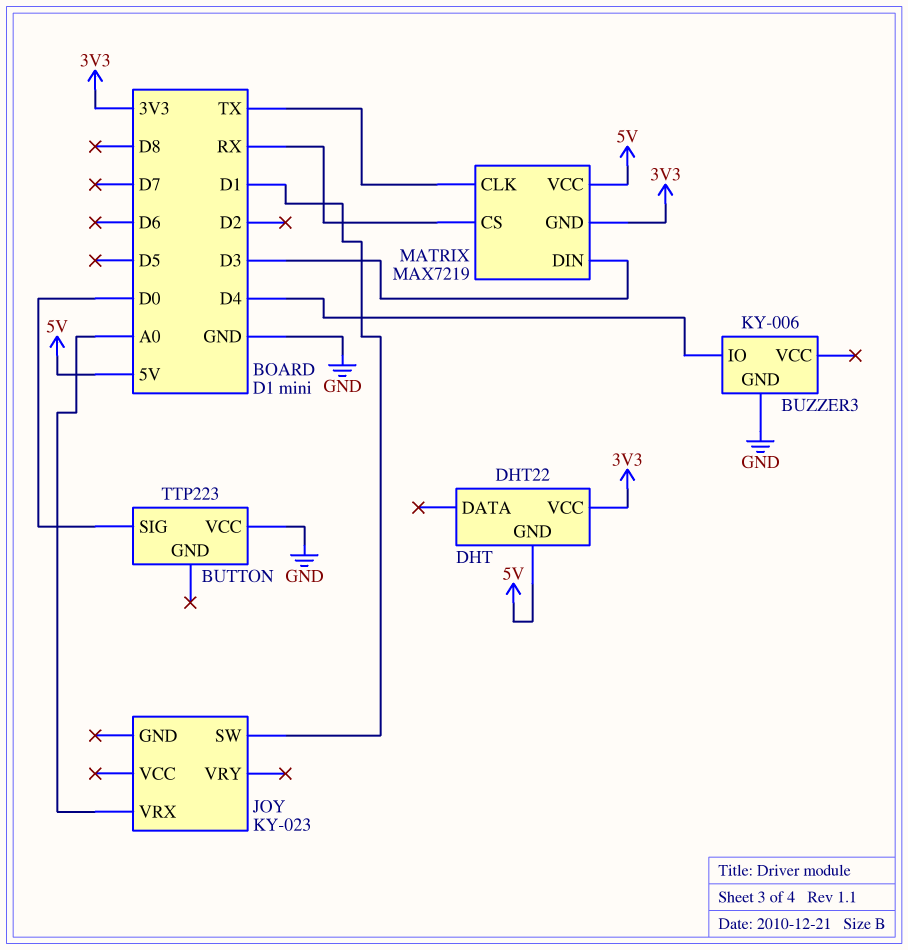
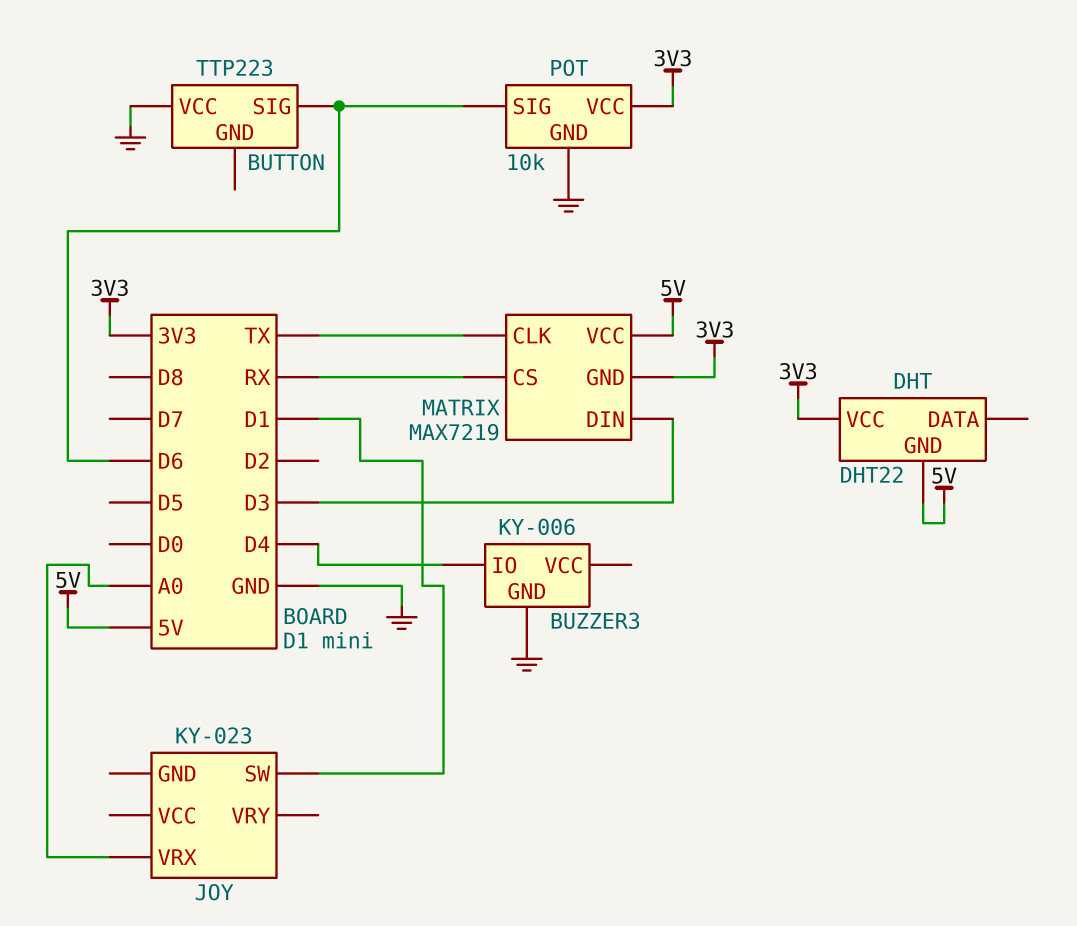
BUTTON pin SIG: D0 -> D6
POT: none -> 10k
POT pin GND: none -> GND
POT pin SIG: none -> D6
POT pin VCC: none -> 3V3

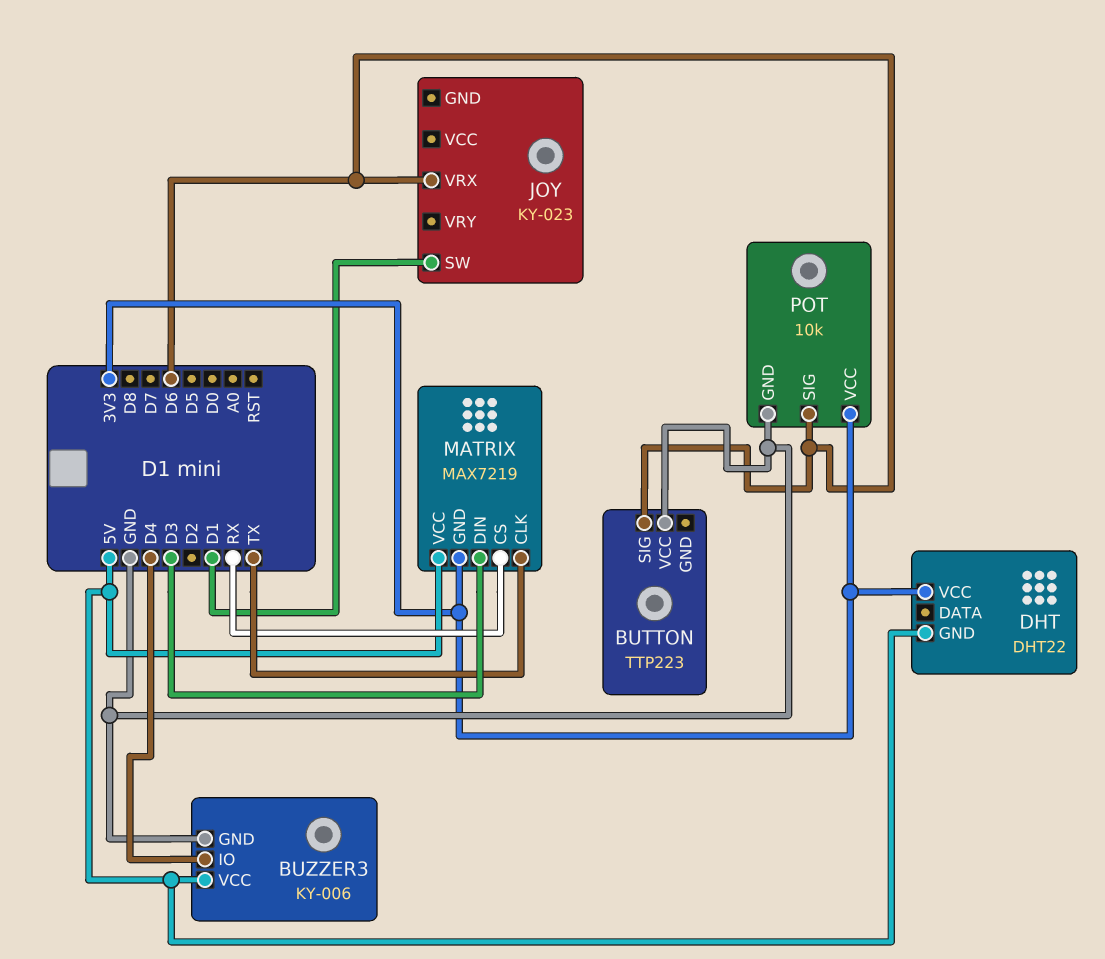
BUZZER3 pin VCC: none -> 5V
JOY pin VRX: A0 -> D6

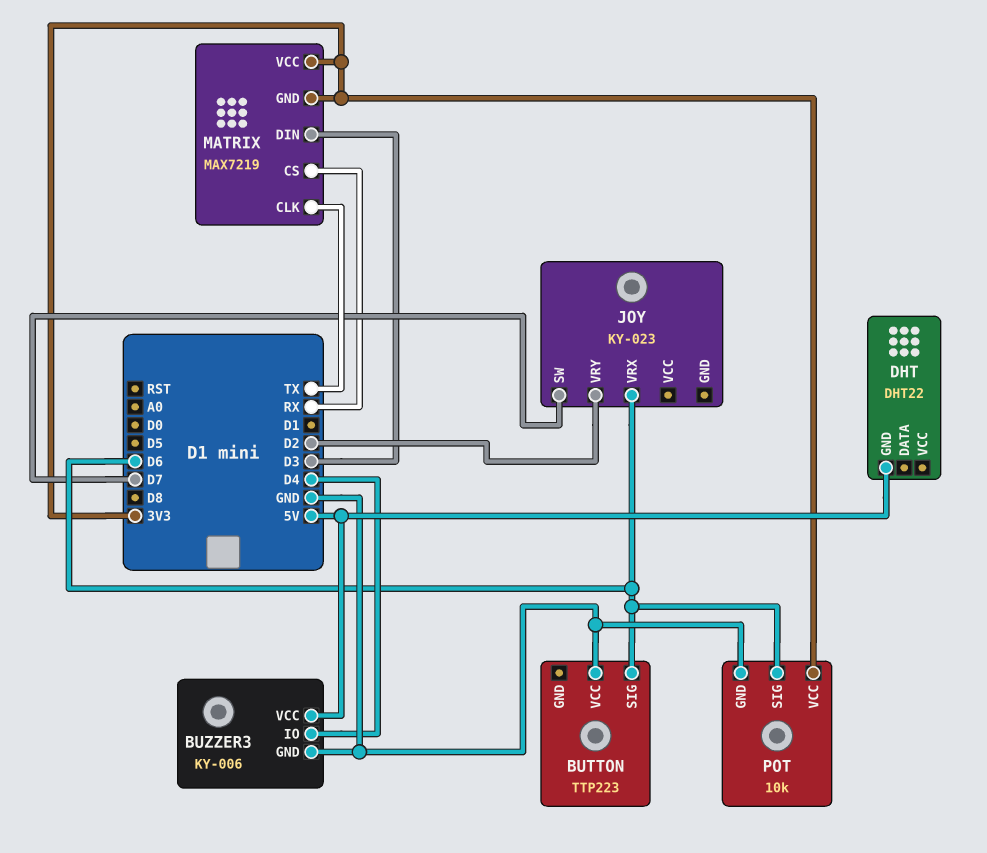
DHT pin VCC: 3V3 -> none
JOY pin SW: D1 -> D7
JOY pin VRY: none -> D2
MATRIX pin VCC: 5V -> 3V3

